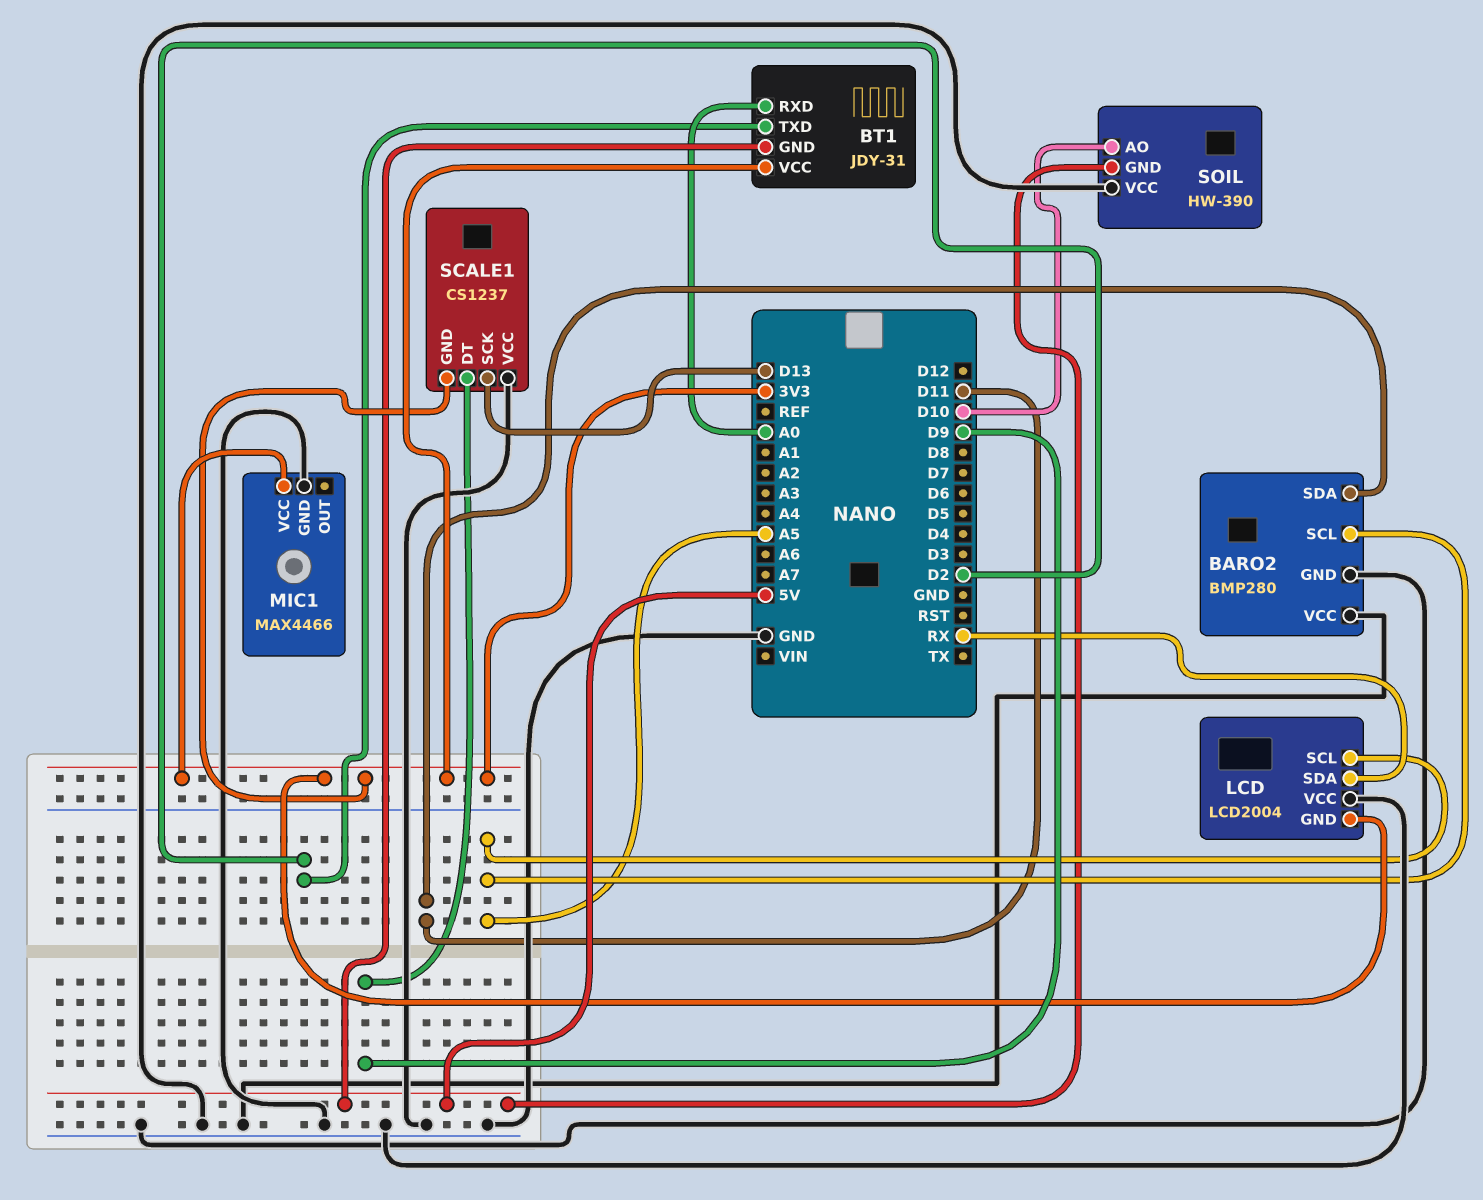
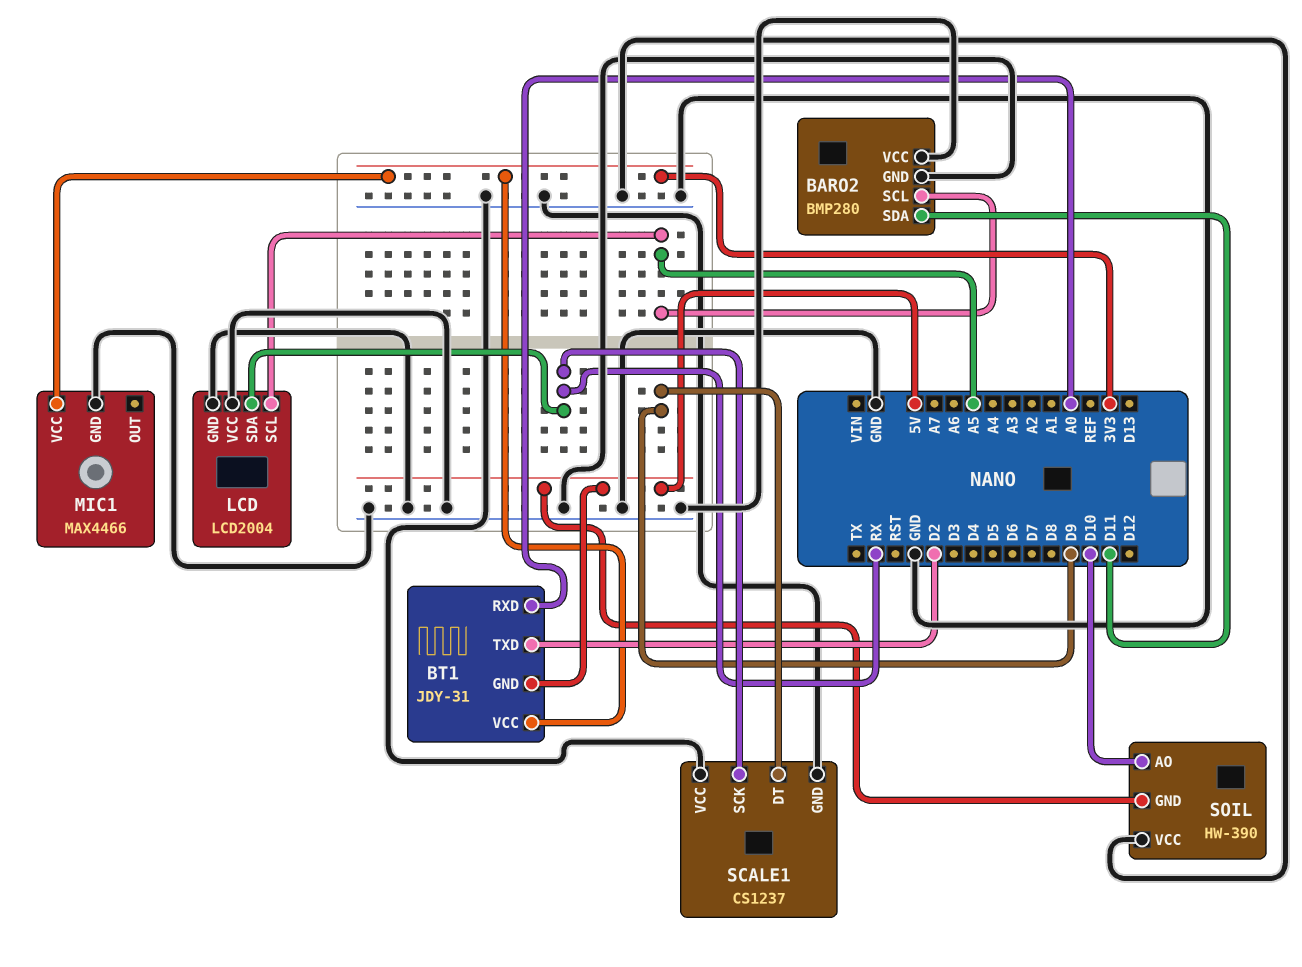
LCD pin GND: 3V3 -> GND
SCALE1 pin GND: 3V3 -> GND
SCALE1 pin SCK: D13 -> RX

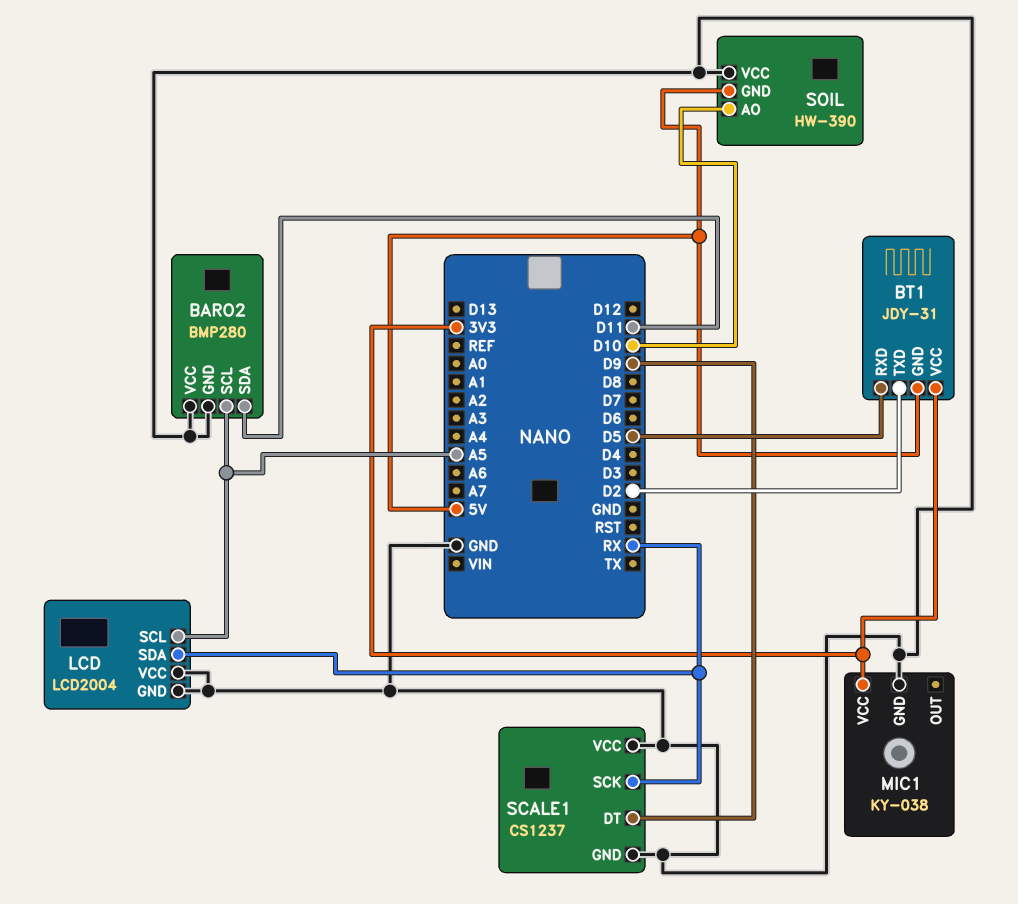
BT1 pin RXD: A0 -> D5
MIC1: MAX4466 -> KY-038

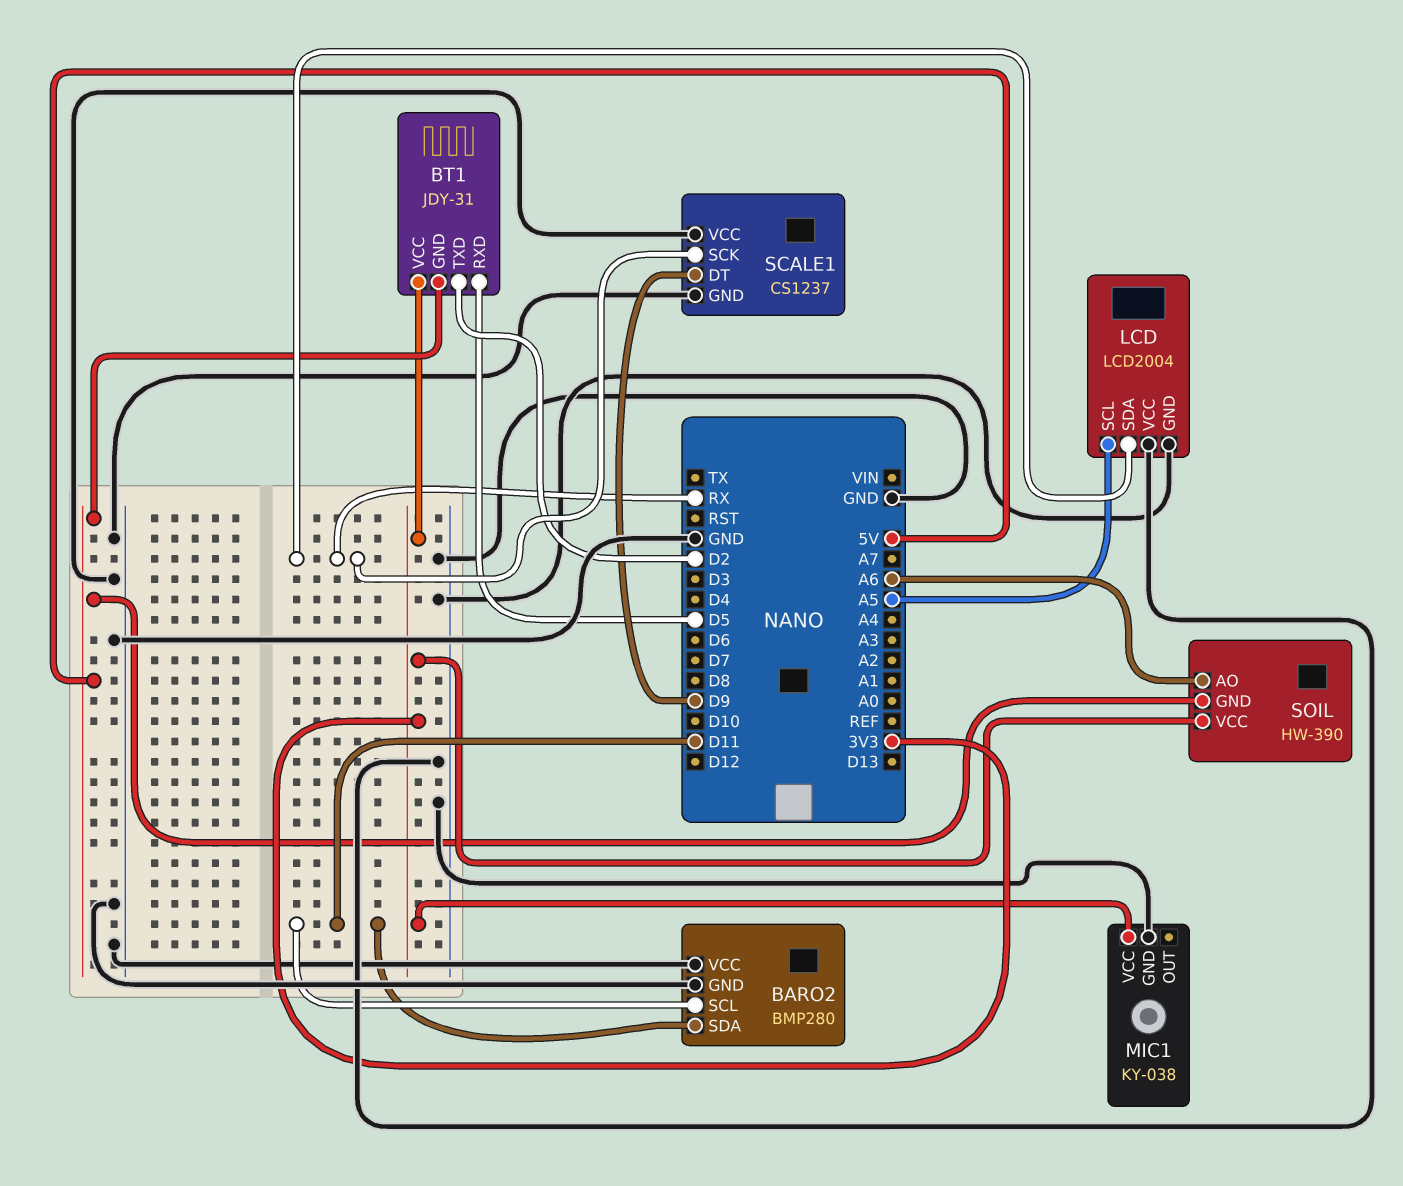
BARO2 pin SCL: A5 -> D11
SOIL pin AO: D10 -> A6
SOIL pin VCC: GND -> 3V3

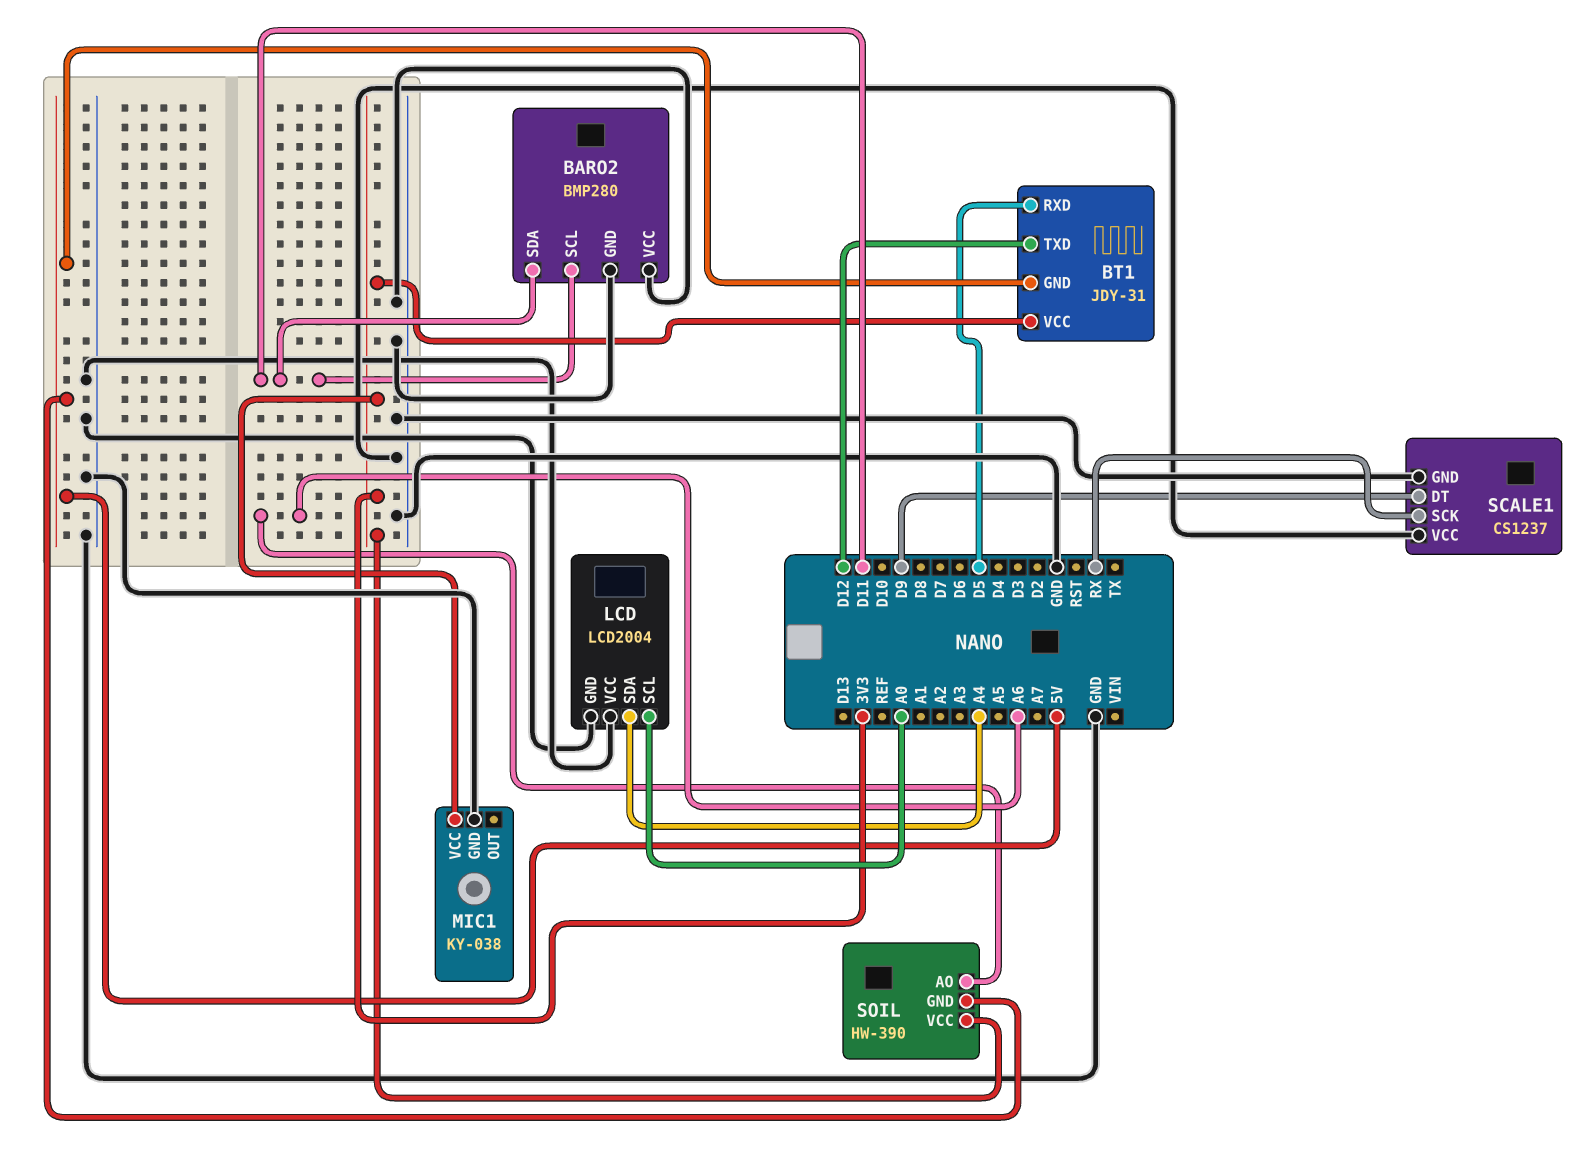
BT1 pin TXD: D2 -> D12
LCD pin SCL: A5 -> A0
LCD pin SDA: RX -> A4

